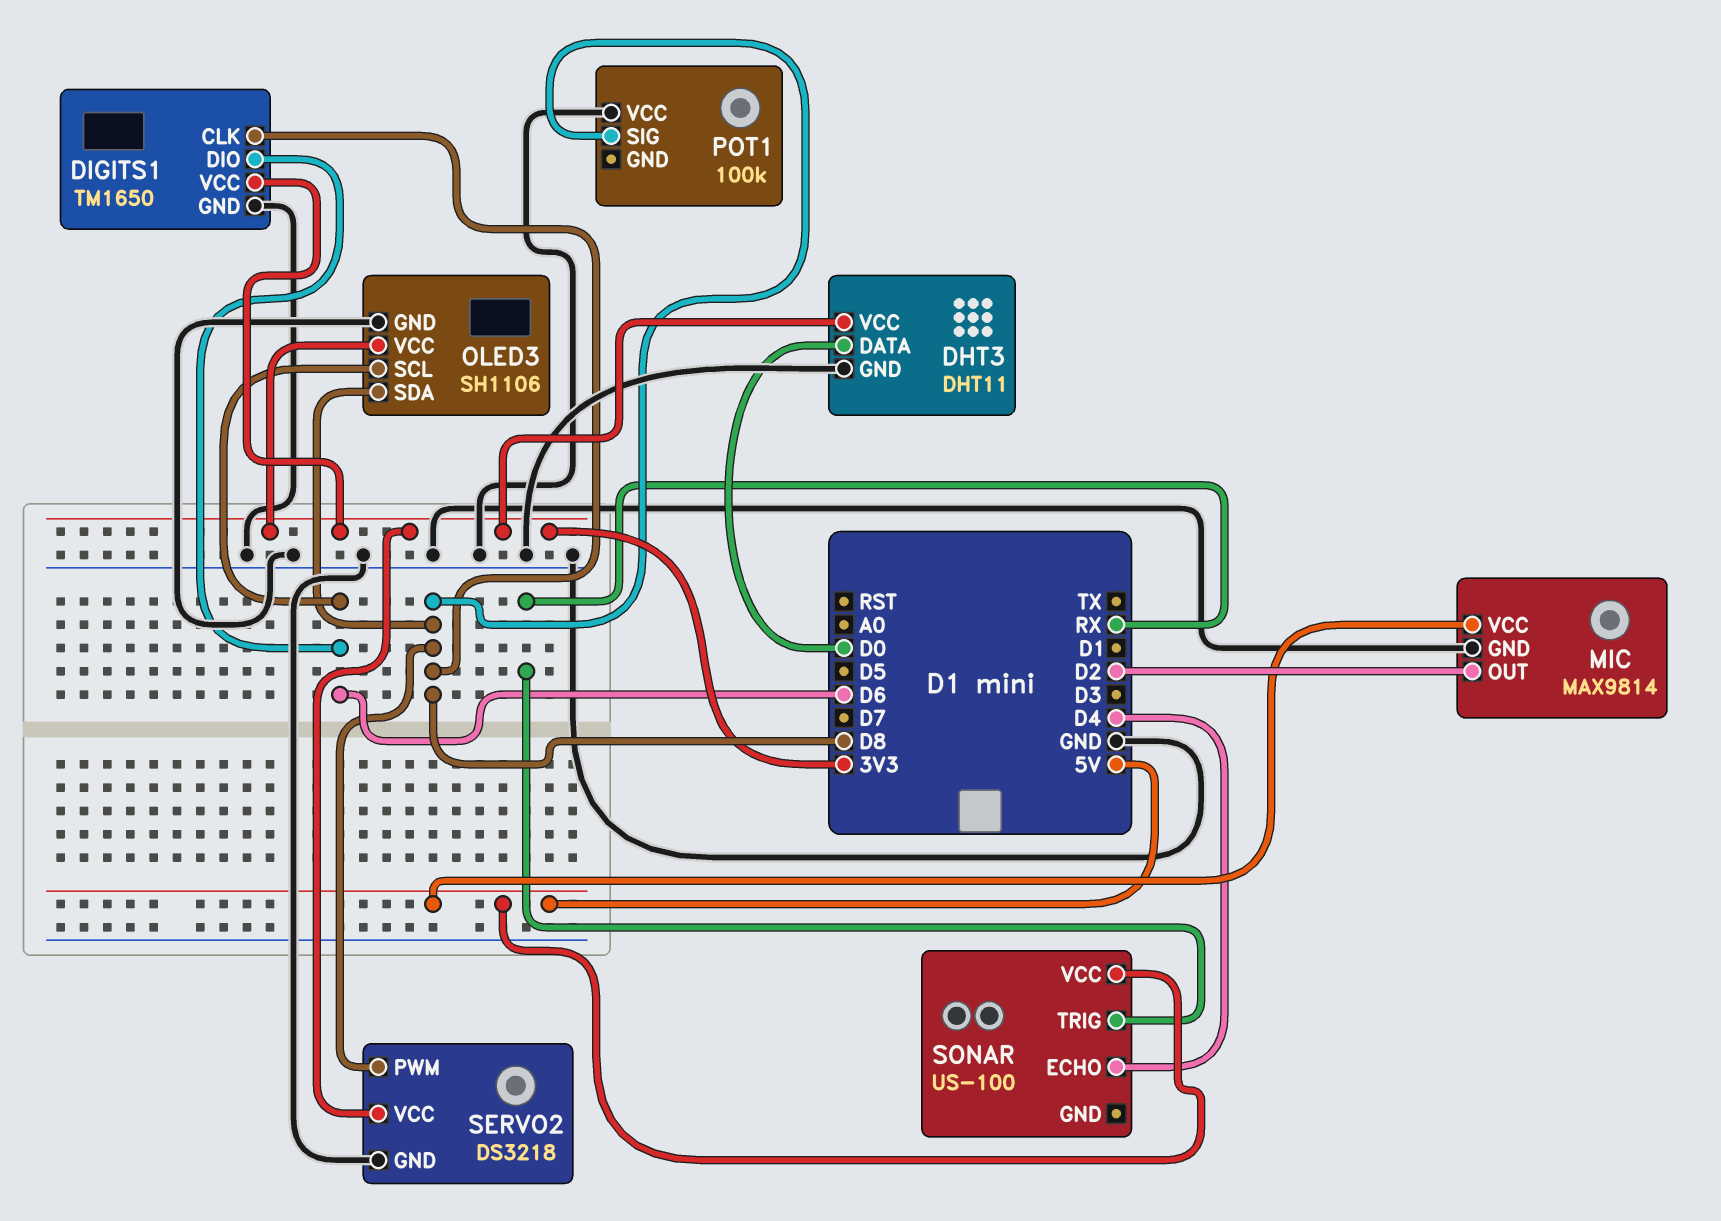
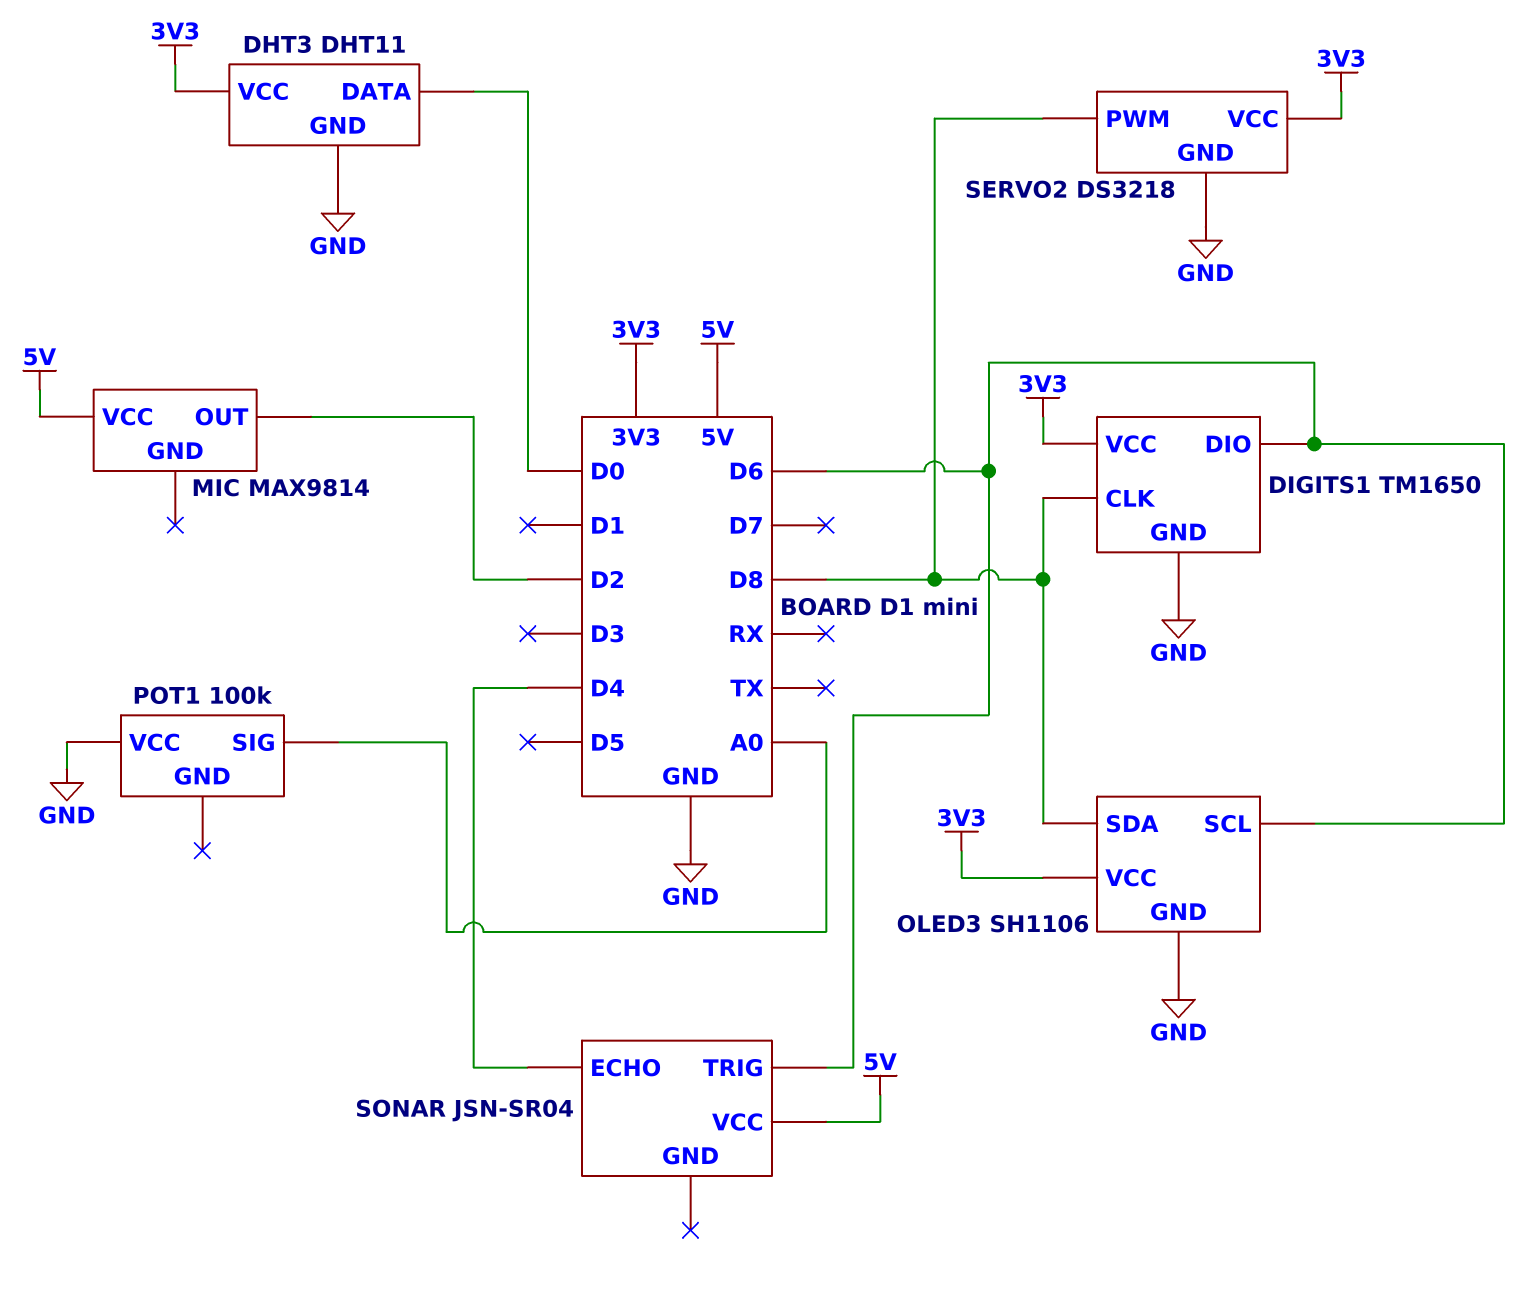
MIC pin GND: GND -> none
POT1 pin SIG: D8 -> A0
SONAR: US-100 -> JSN-SR04
SONAR pin TRIG: RX -> D6

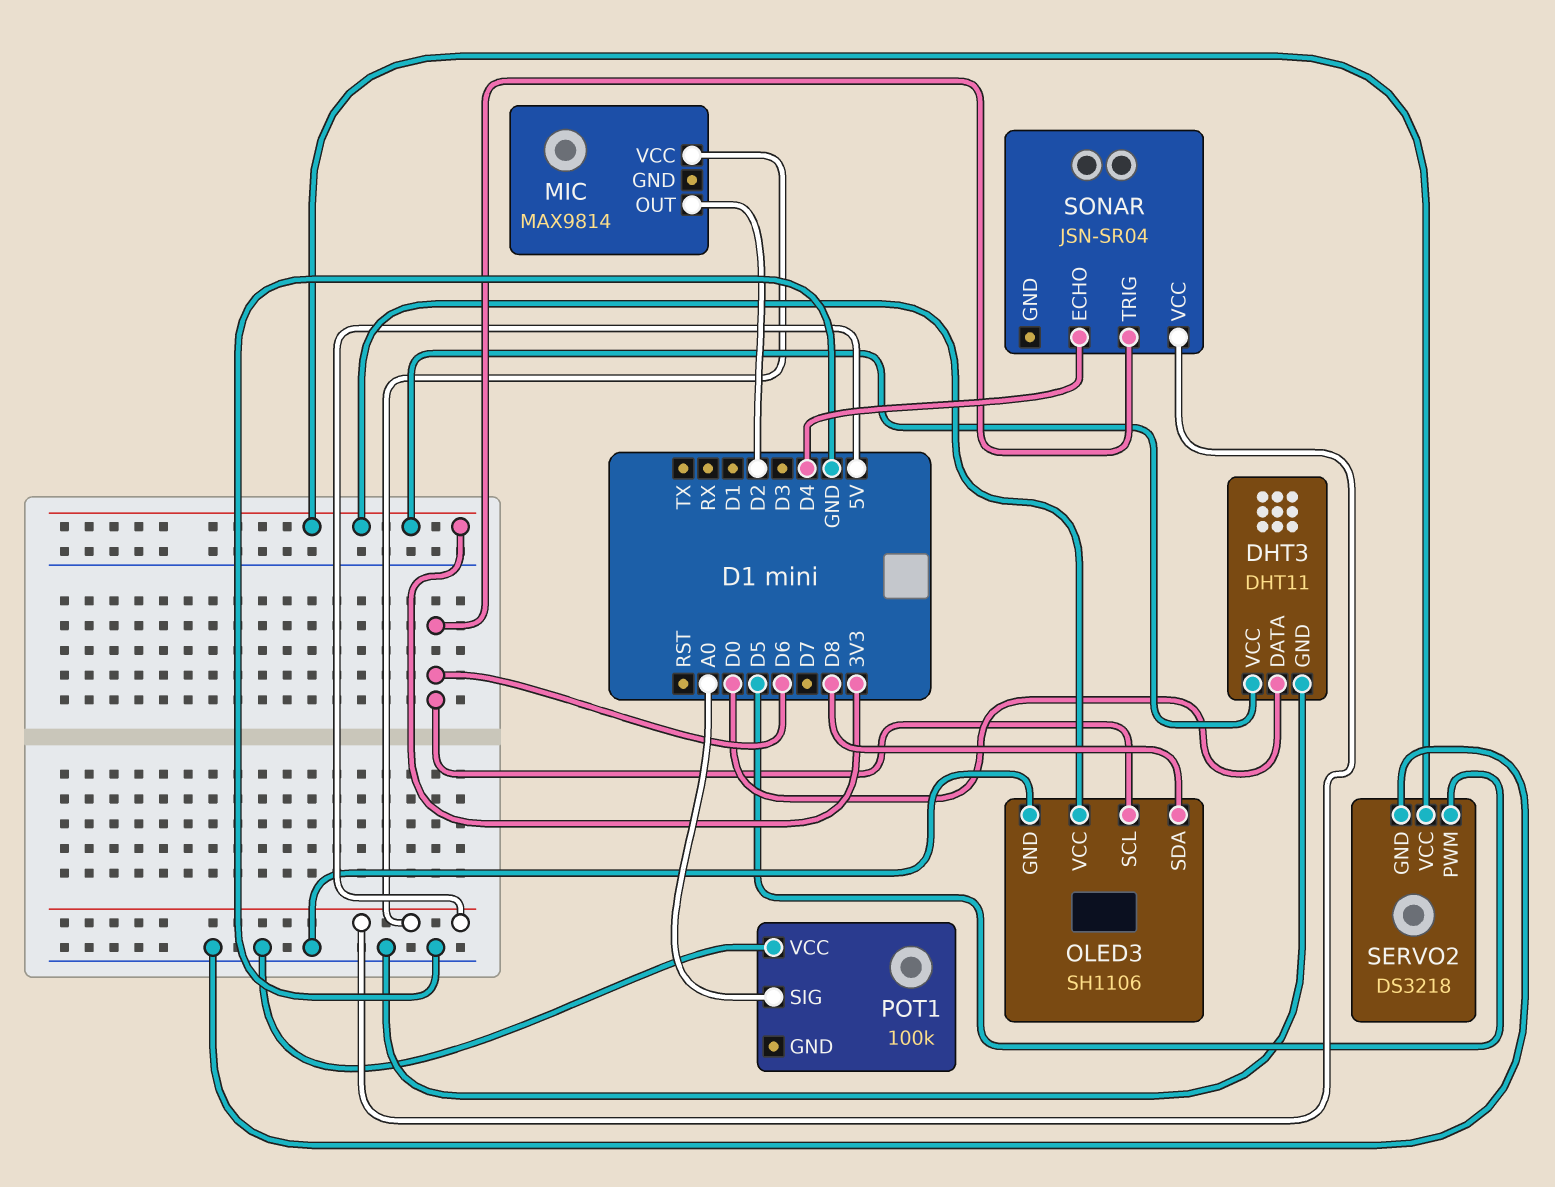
DIGITS1: TM1650 -> none
DIGITS1 pin CLK: D8 -> none
DIGITS1 pin DIO: D6 -> none
DIGITS1 pin GND: GND -> none
DIGITS1 pin VCC: 3V3 -> none
SERVO2 pin PWM: D8 -> D5

